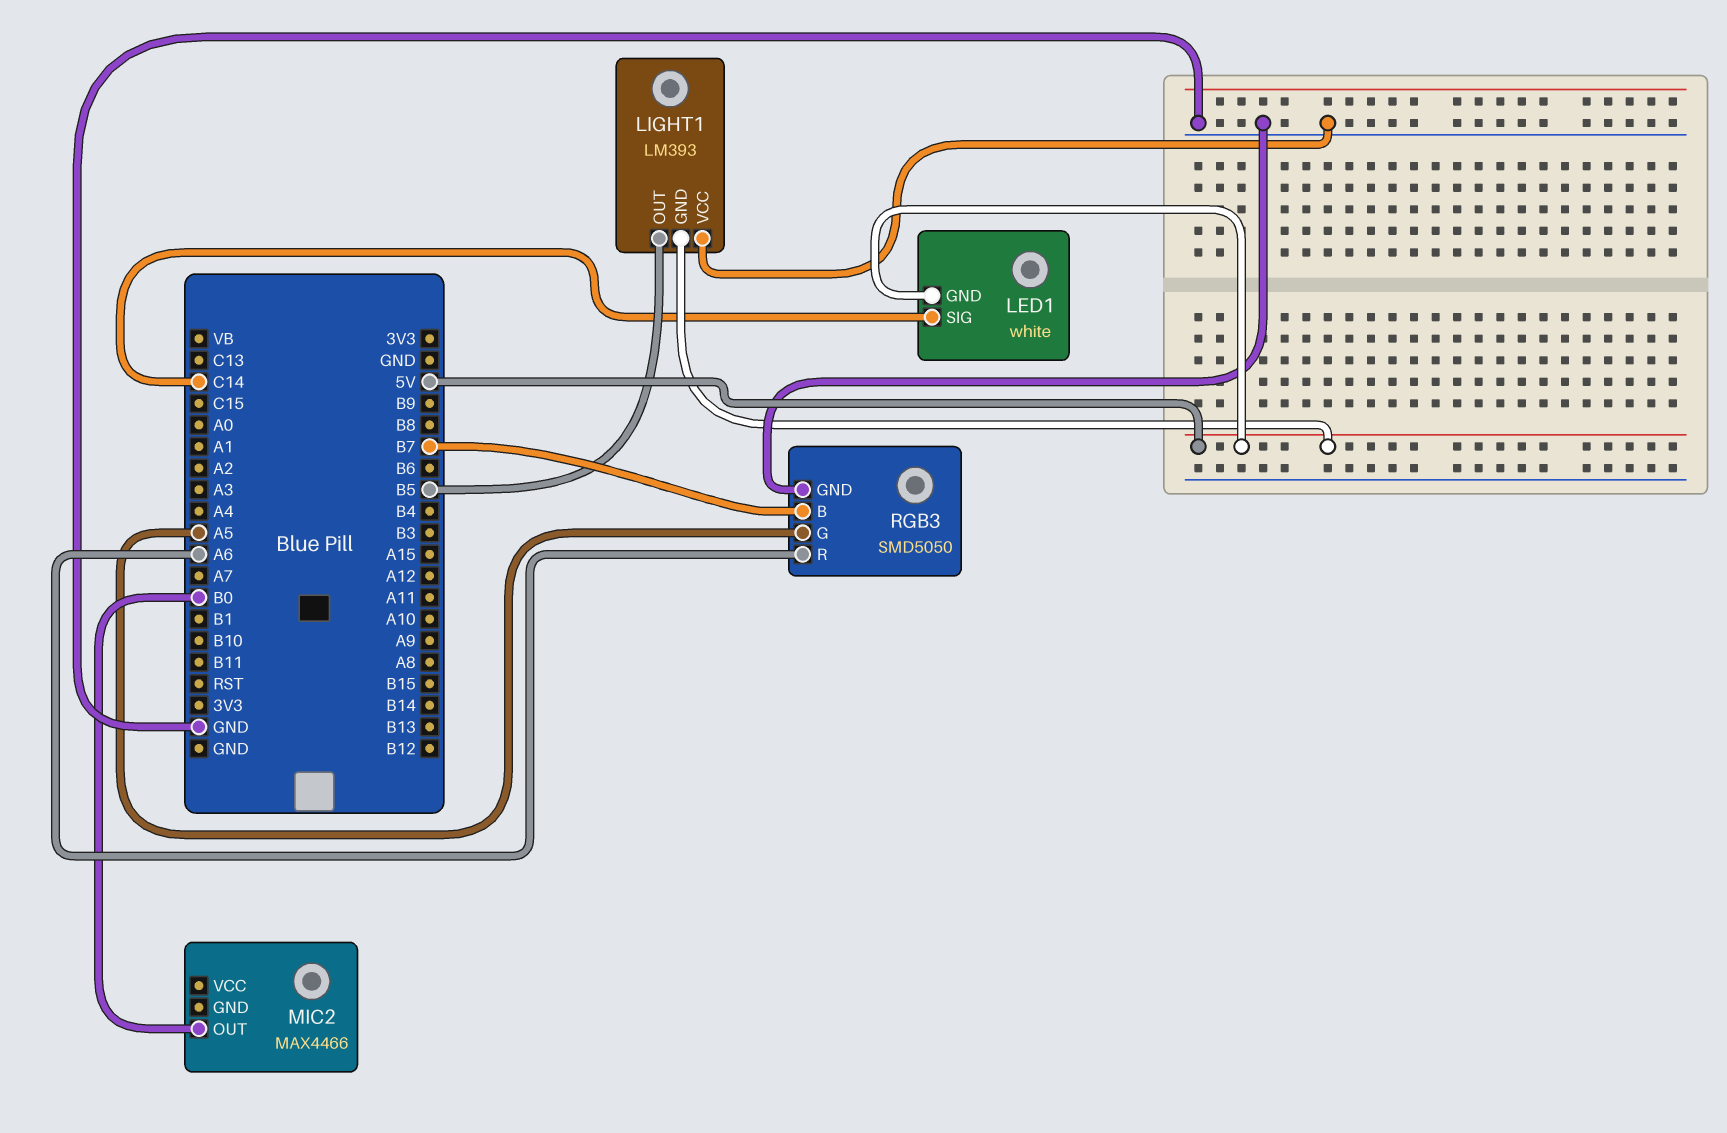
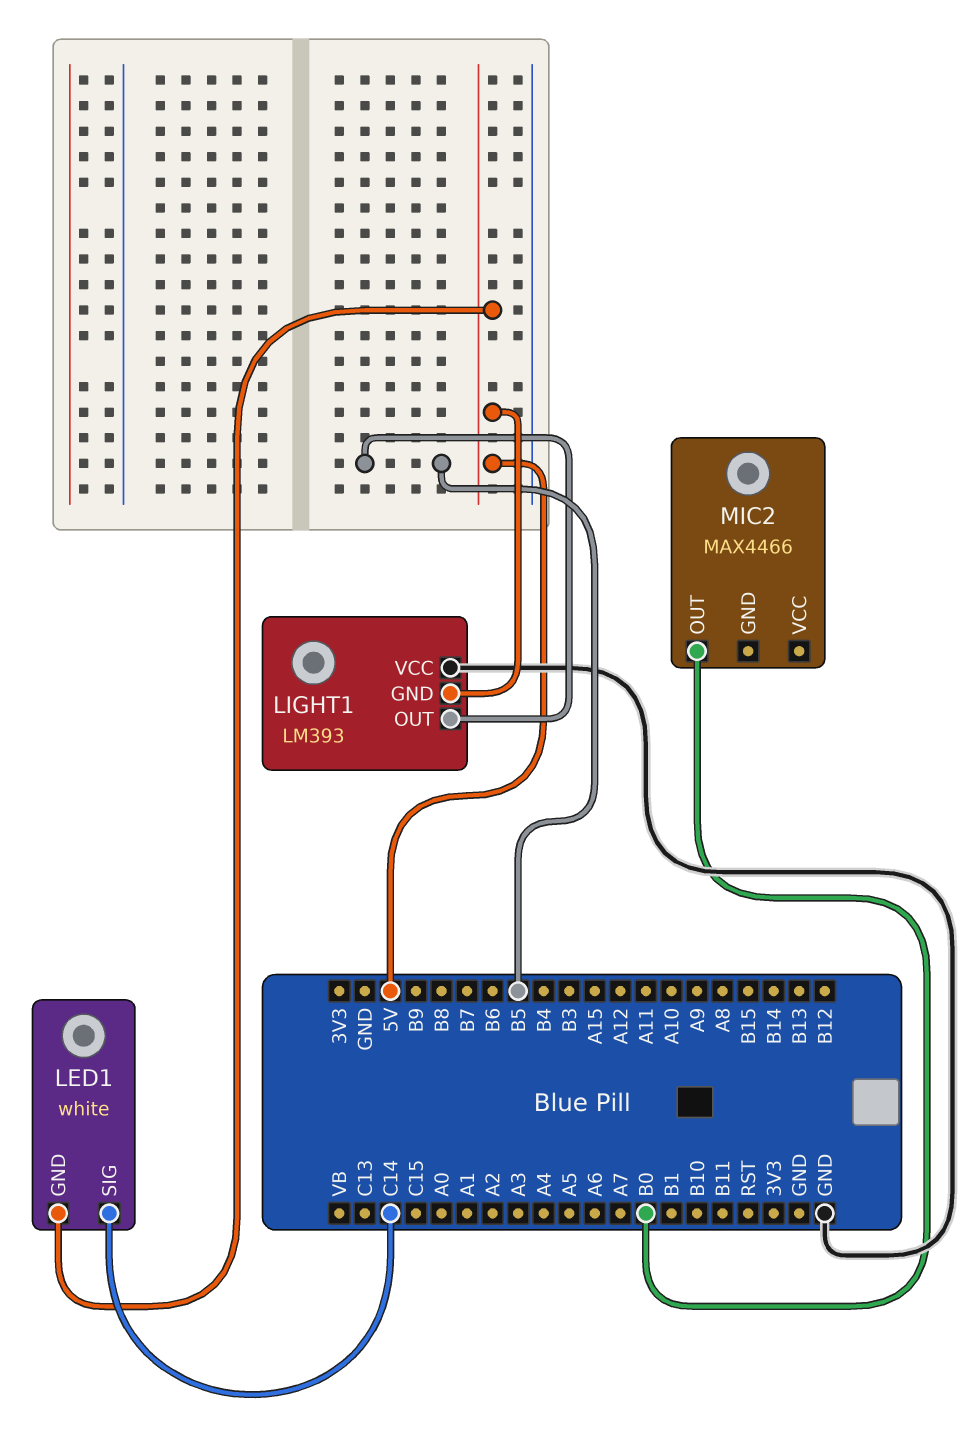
RGB3: SMD5050 -> none
RGB3 pin B: B7 -> none
RGB3 pin G: A5 -> none
RGB3 pin GND: GND -> none
RGB3 pin R: A6 -> none

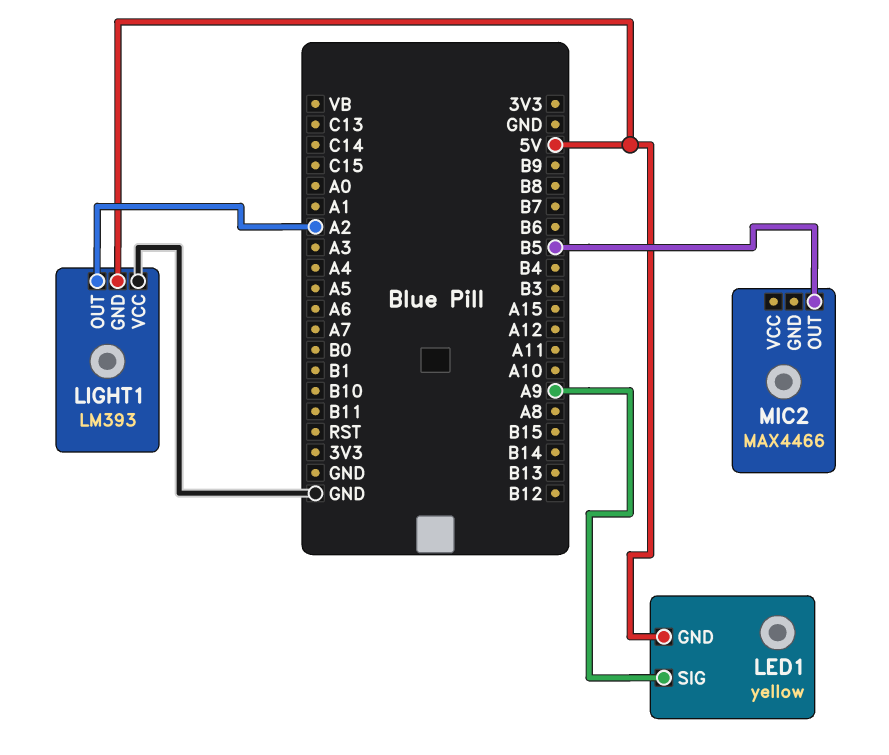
LED1: white -> yellow
LED1 pin SIG: C14 -> A9
LIGHT1 pin OUT: B5 -> A2
MIC2 pin OUT: B0 -> B5

